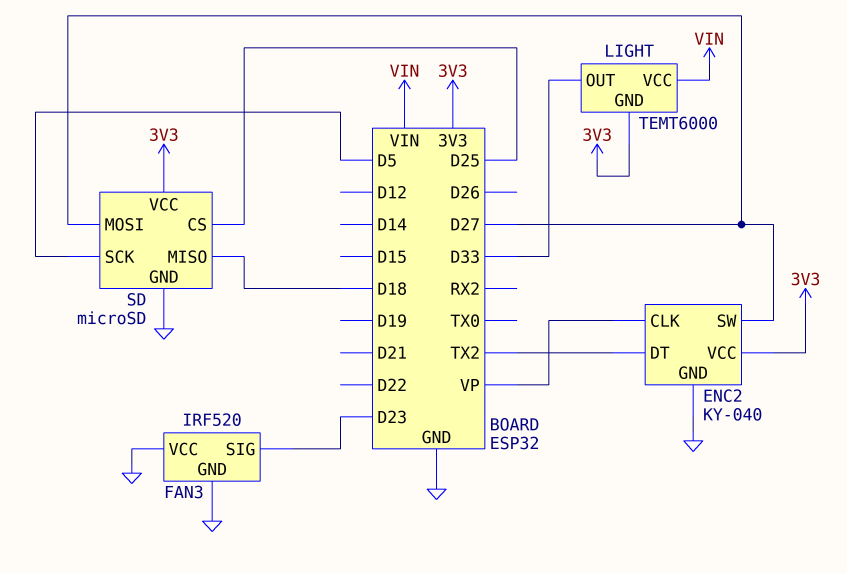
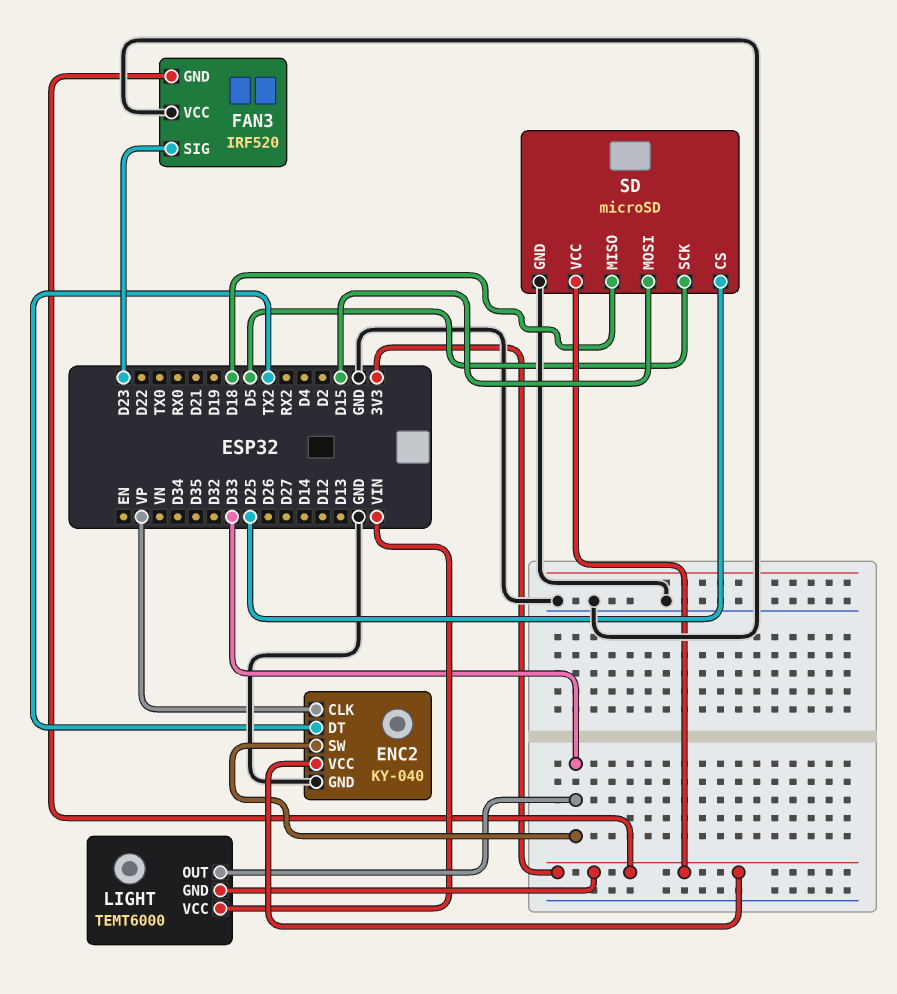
ENC2 pin SW: D27 -> D33
FAN3 pin GND: GND -> 3V3
SD pin MOSI: D27 -> D15

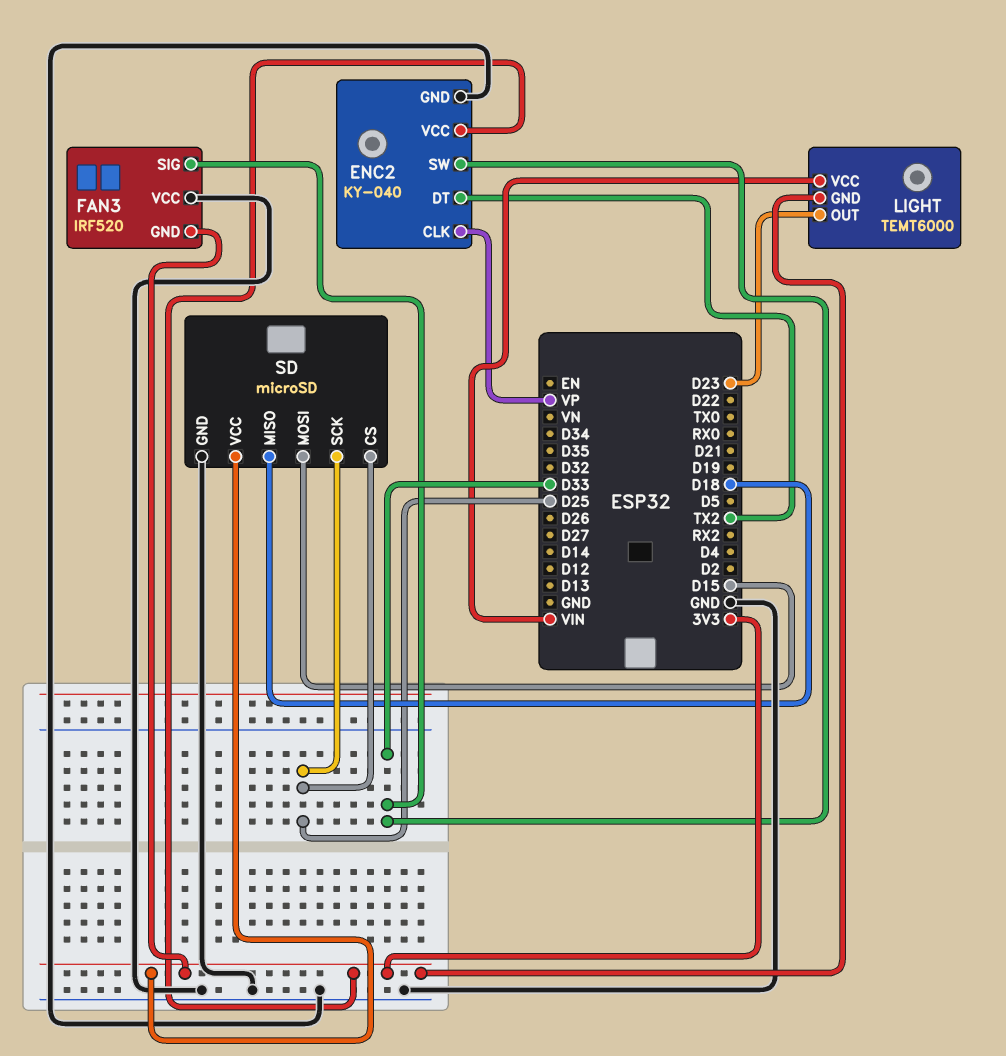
FAN3 pin SIG: D23 -> D33
LIGHT pin OUT: D33 -> D23
SD pin SCK: D5 -> D25

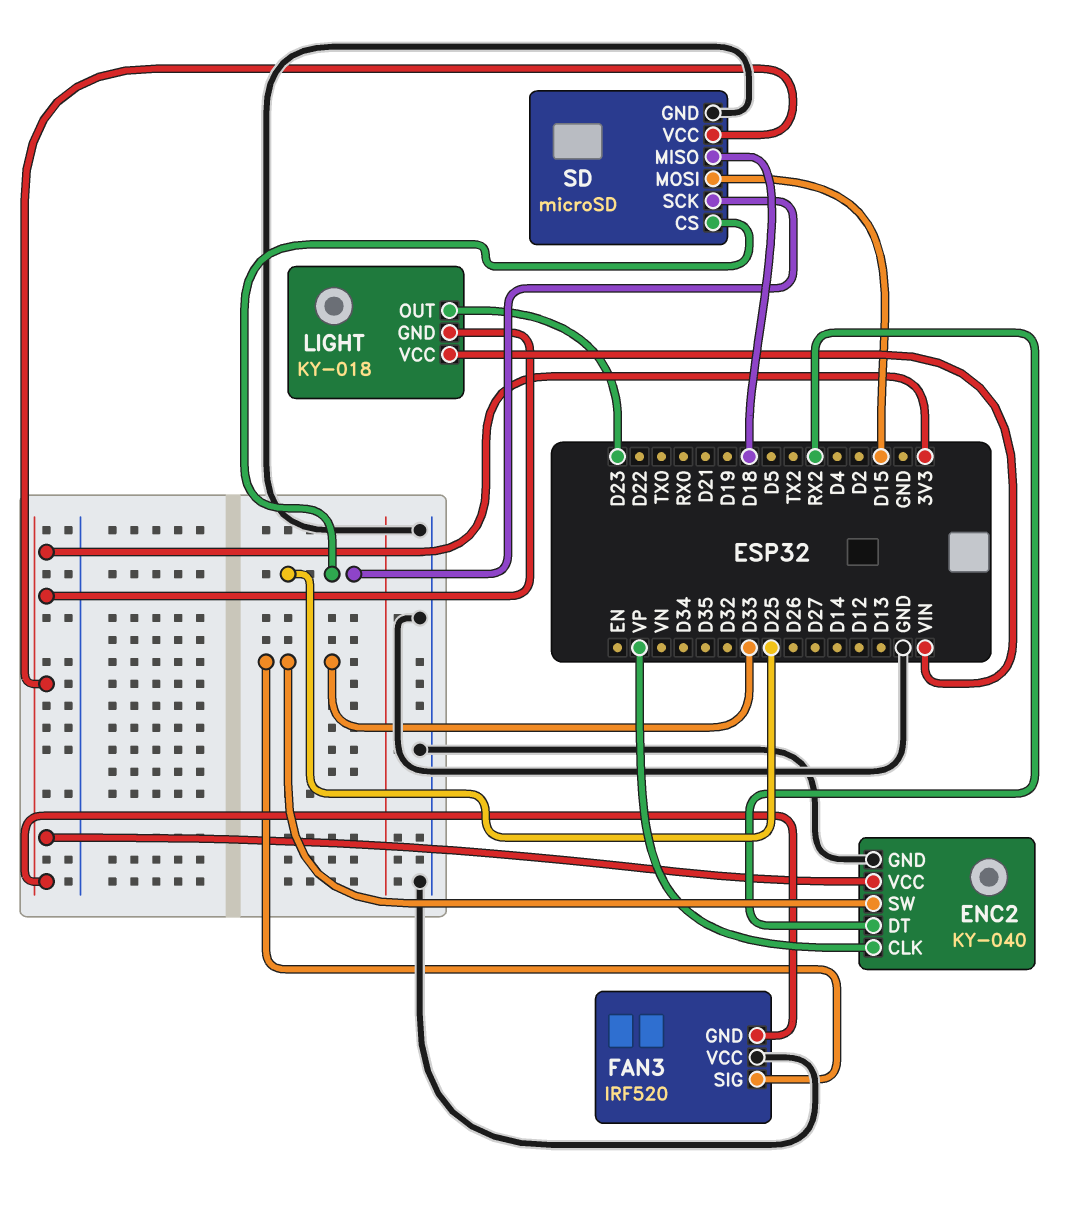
ENC2 pin DT: TX2 -> RX2
LIGHT: TEMT6000 -> KY-018

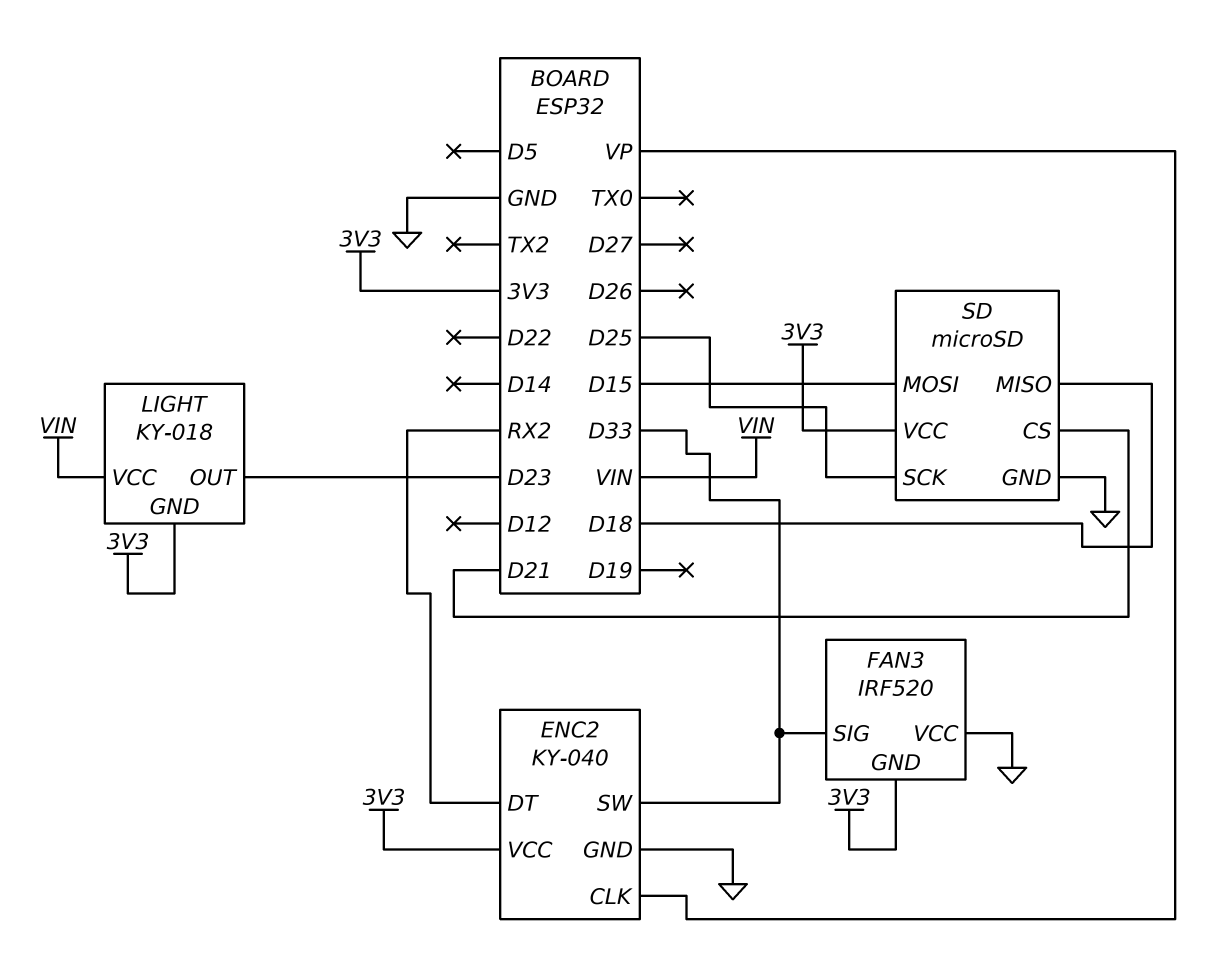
SD pin CS: D25 -> D21

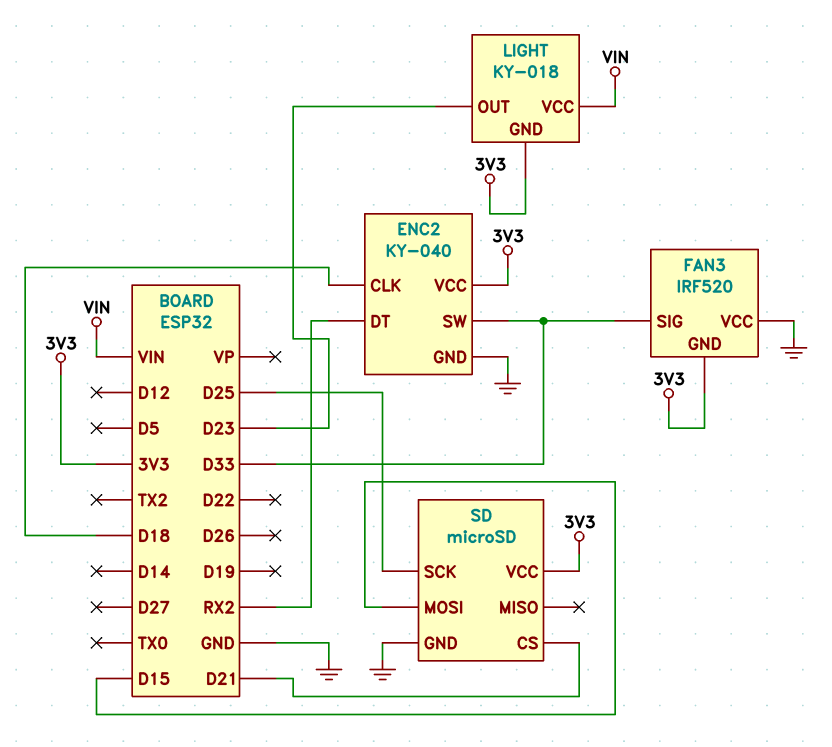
ENC2 pin CLK: VP -> D18
SD pin MISO: D18 -> none

